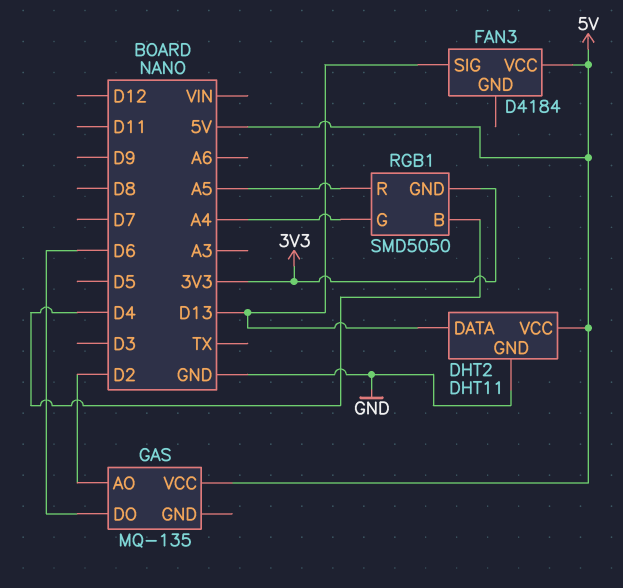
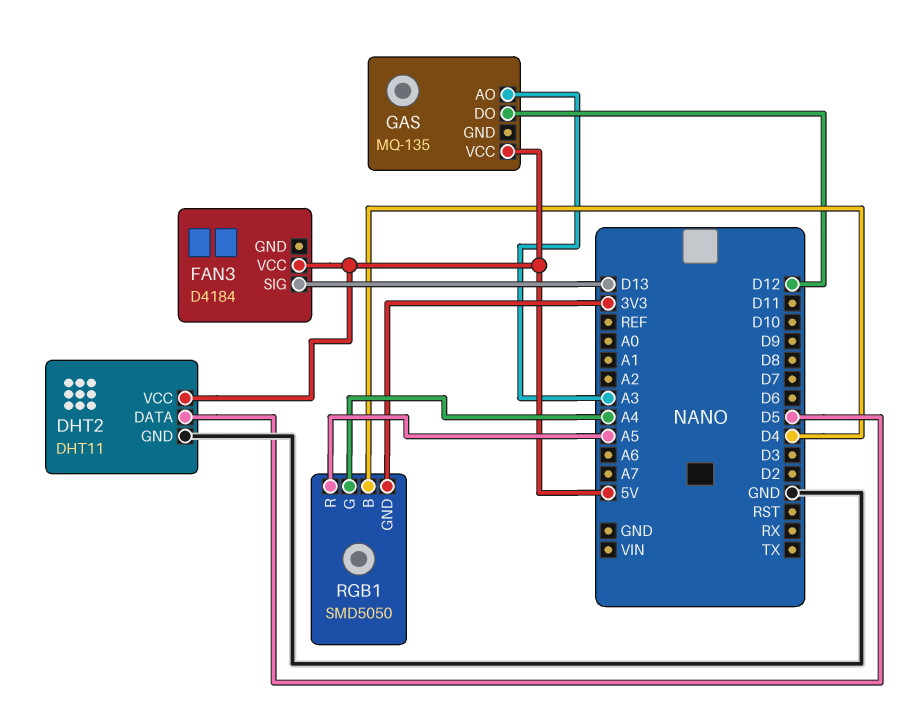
DHT2 pin DATA: D13 -> D5
GAS pin AO: D2 -> A3
GAS pin DO: D6 -> D12

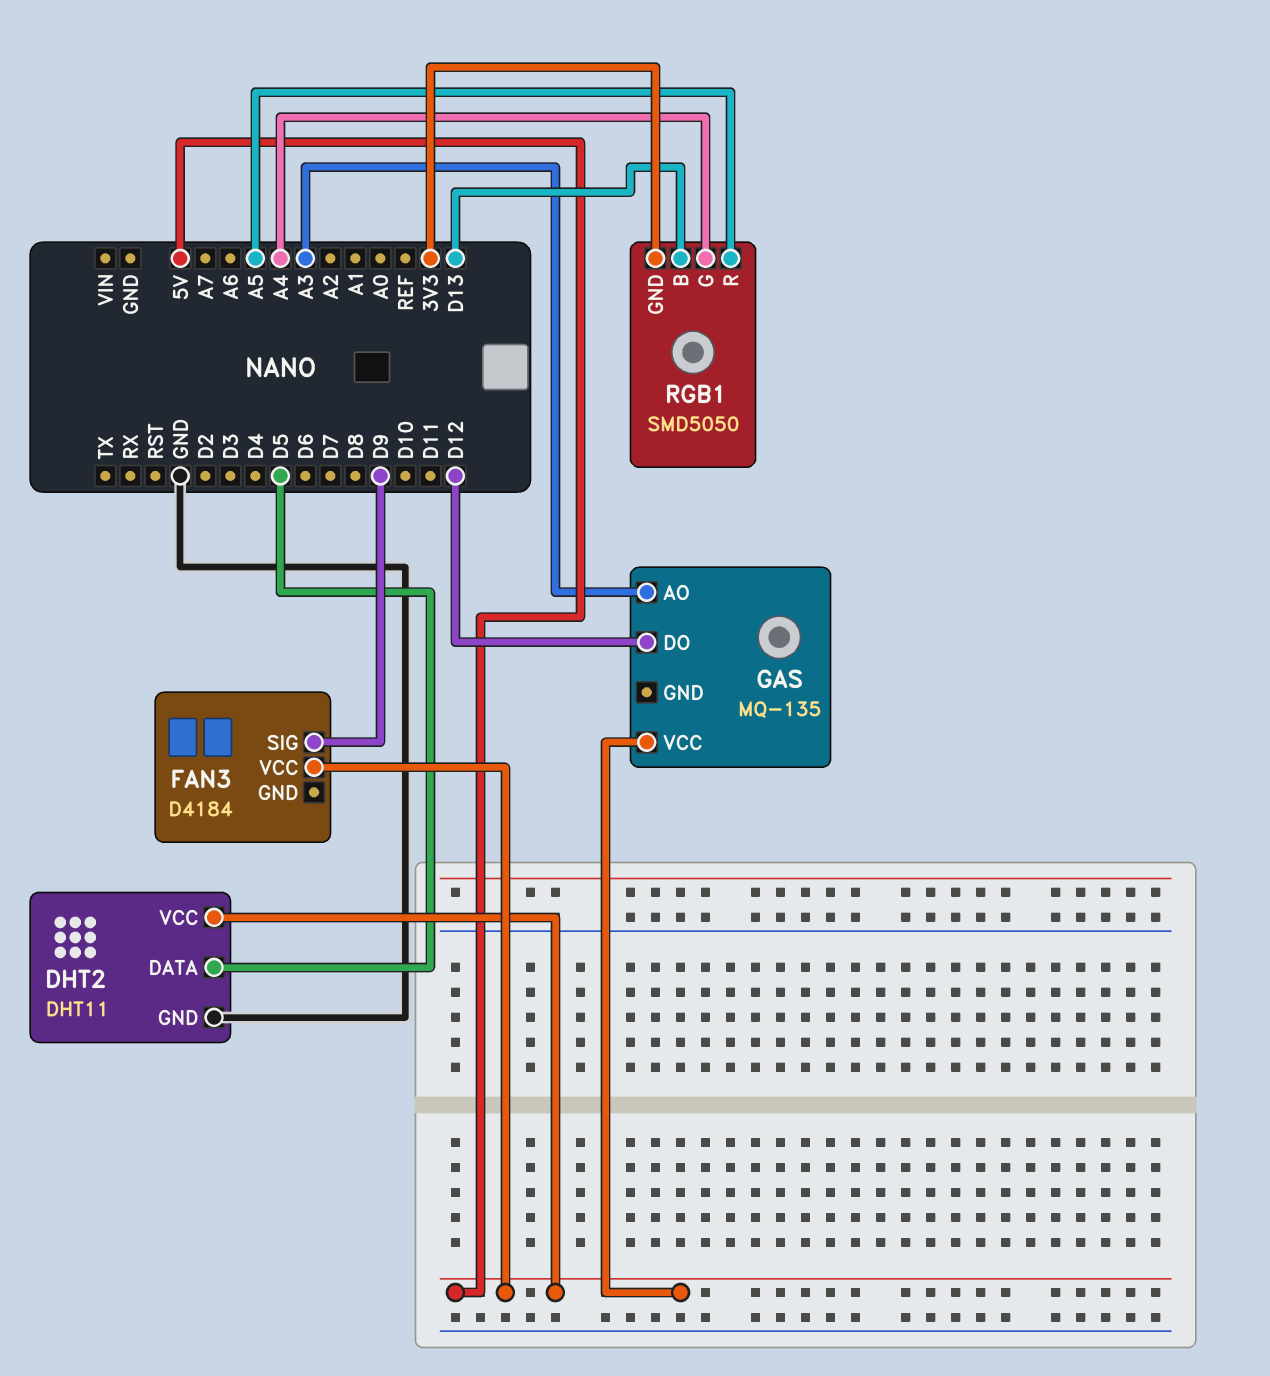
FAN3 pin SIG: D13 -> D9
RGB1 pin B: D4 -> D13

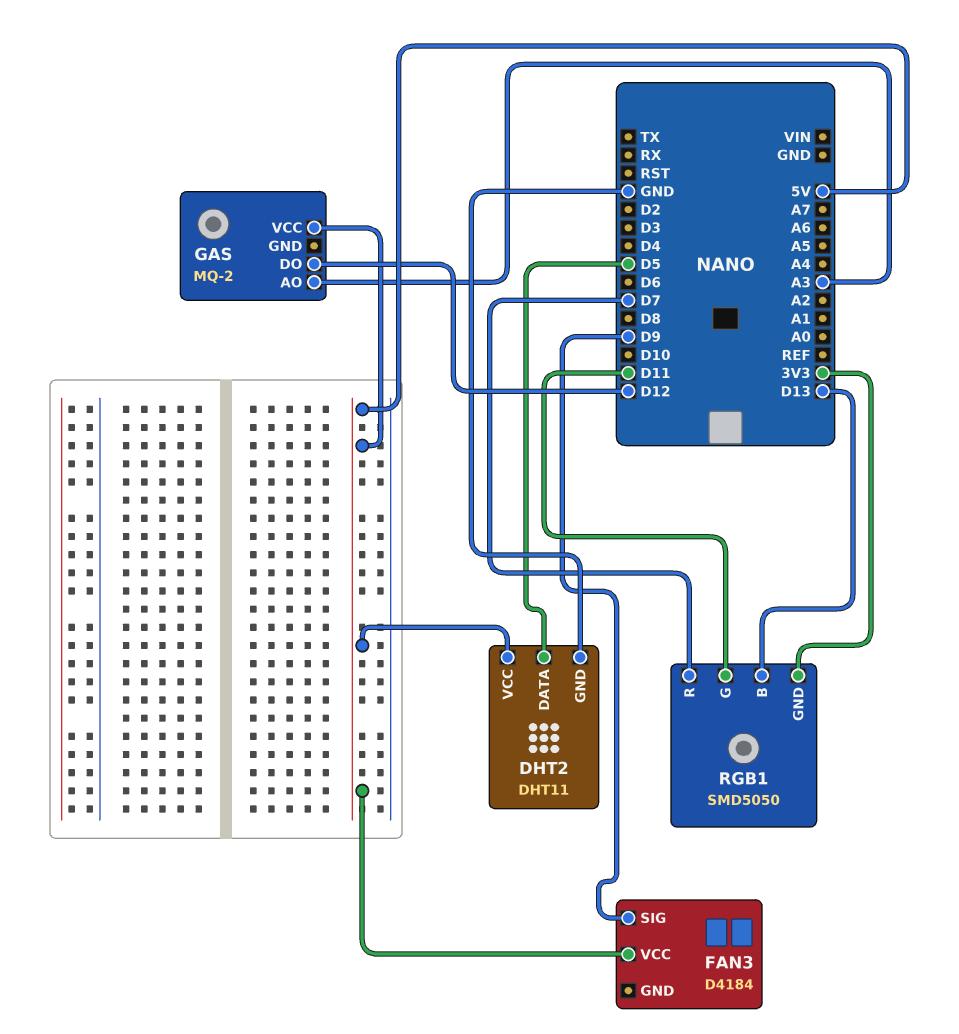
GAS: MQ-135 -> MQ-2
RGB1 pin G: A4 -> D11
RGB1 pin R: A5 -> D7

